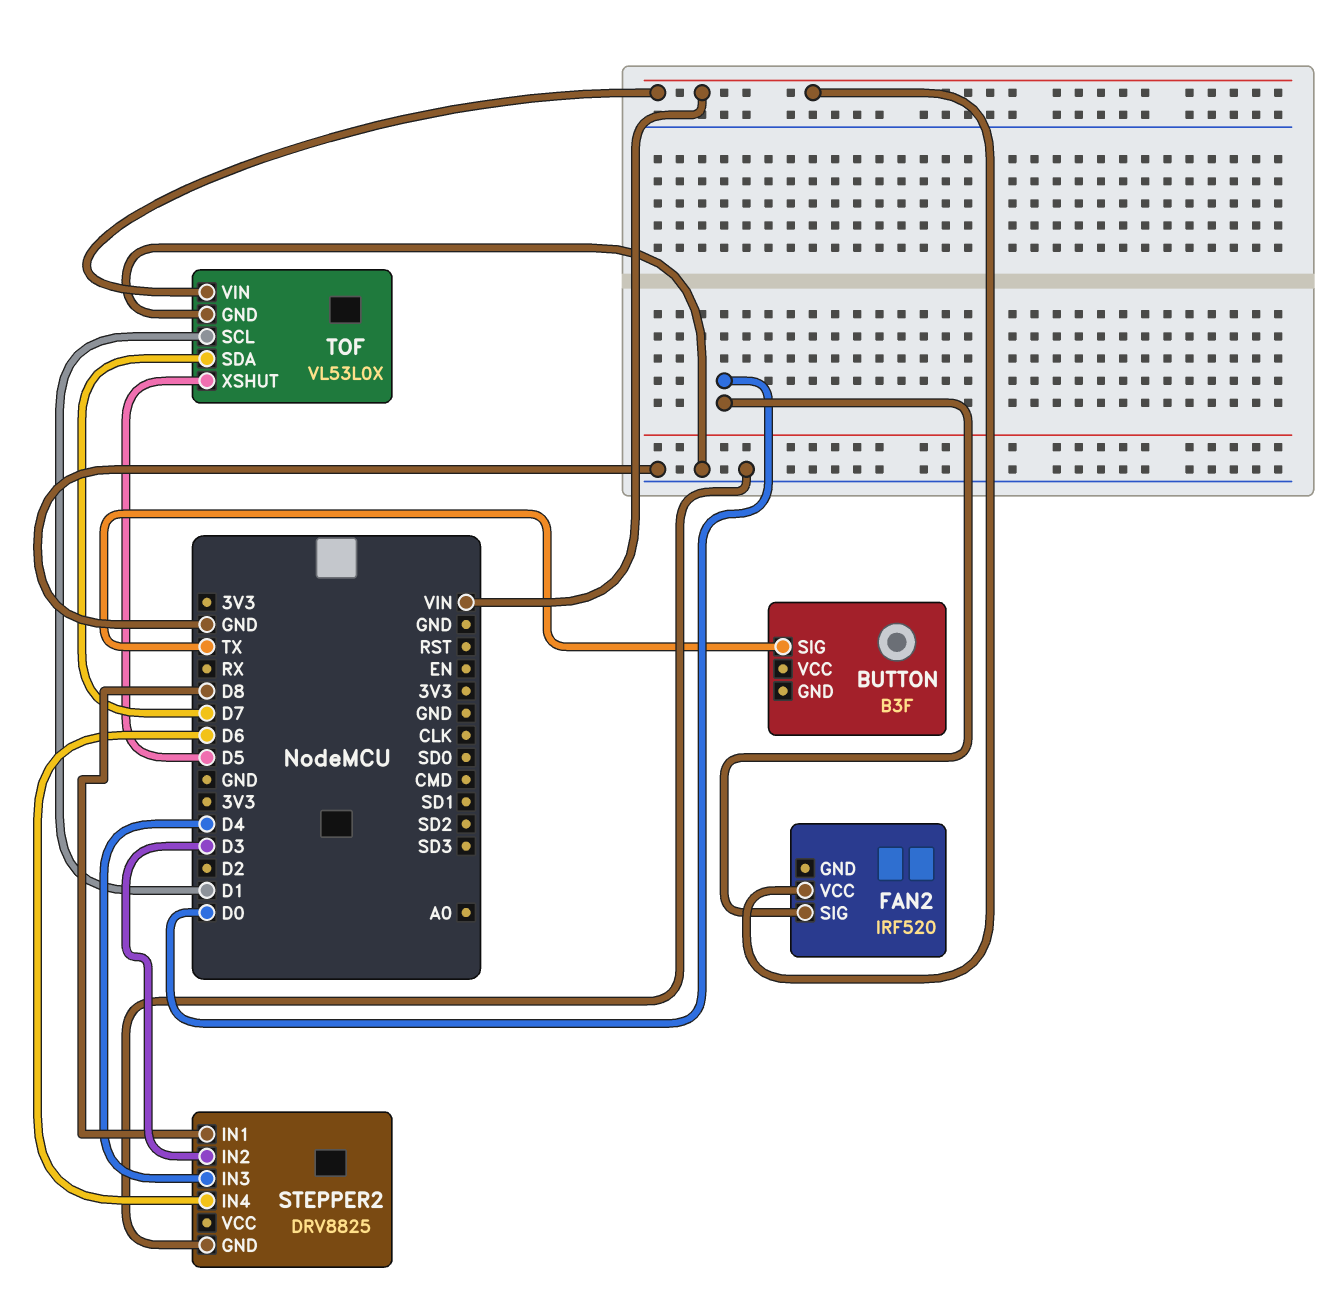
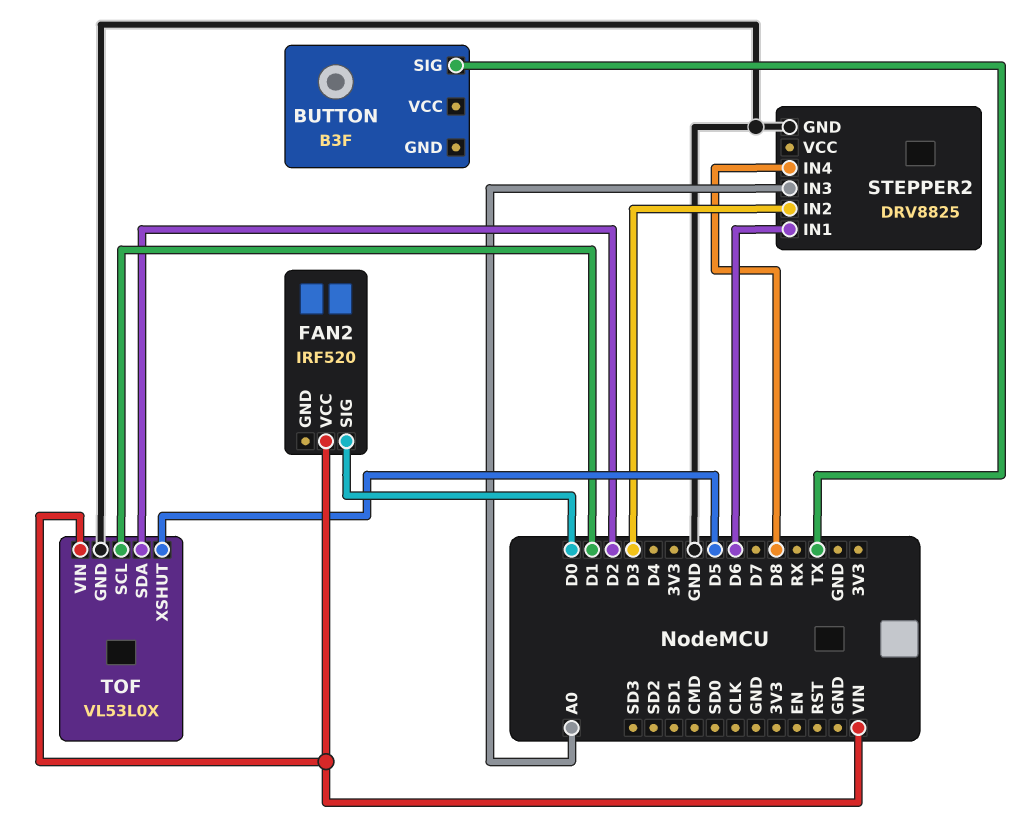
STEPPER2 pin IN1: D8 -> D6
STEPPER2 pin IN3: D4 -> A0
STEPPER2 pin IN4: D6 -> D8
TOF pin SDA: D7 -> D2

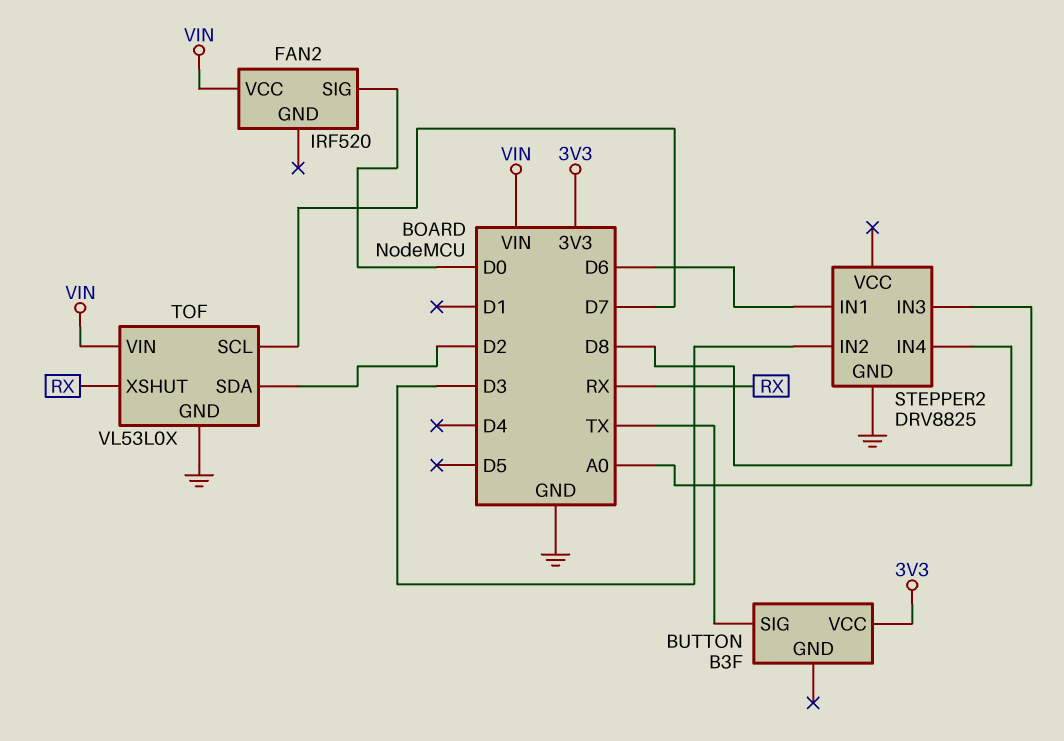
BUTTON pin VCC: none -> 3V3
TOF pin SCL: D1 -> D7
TOF pin XSHUT: D5 -> RX

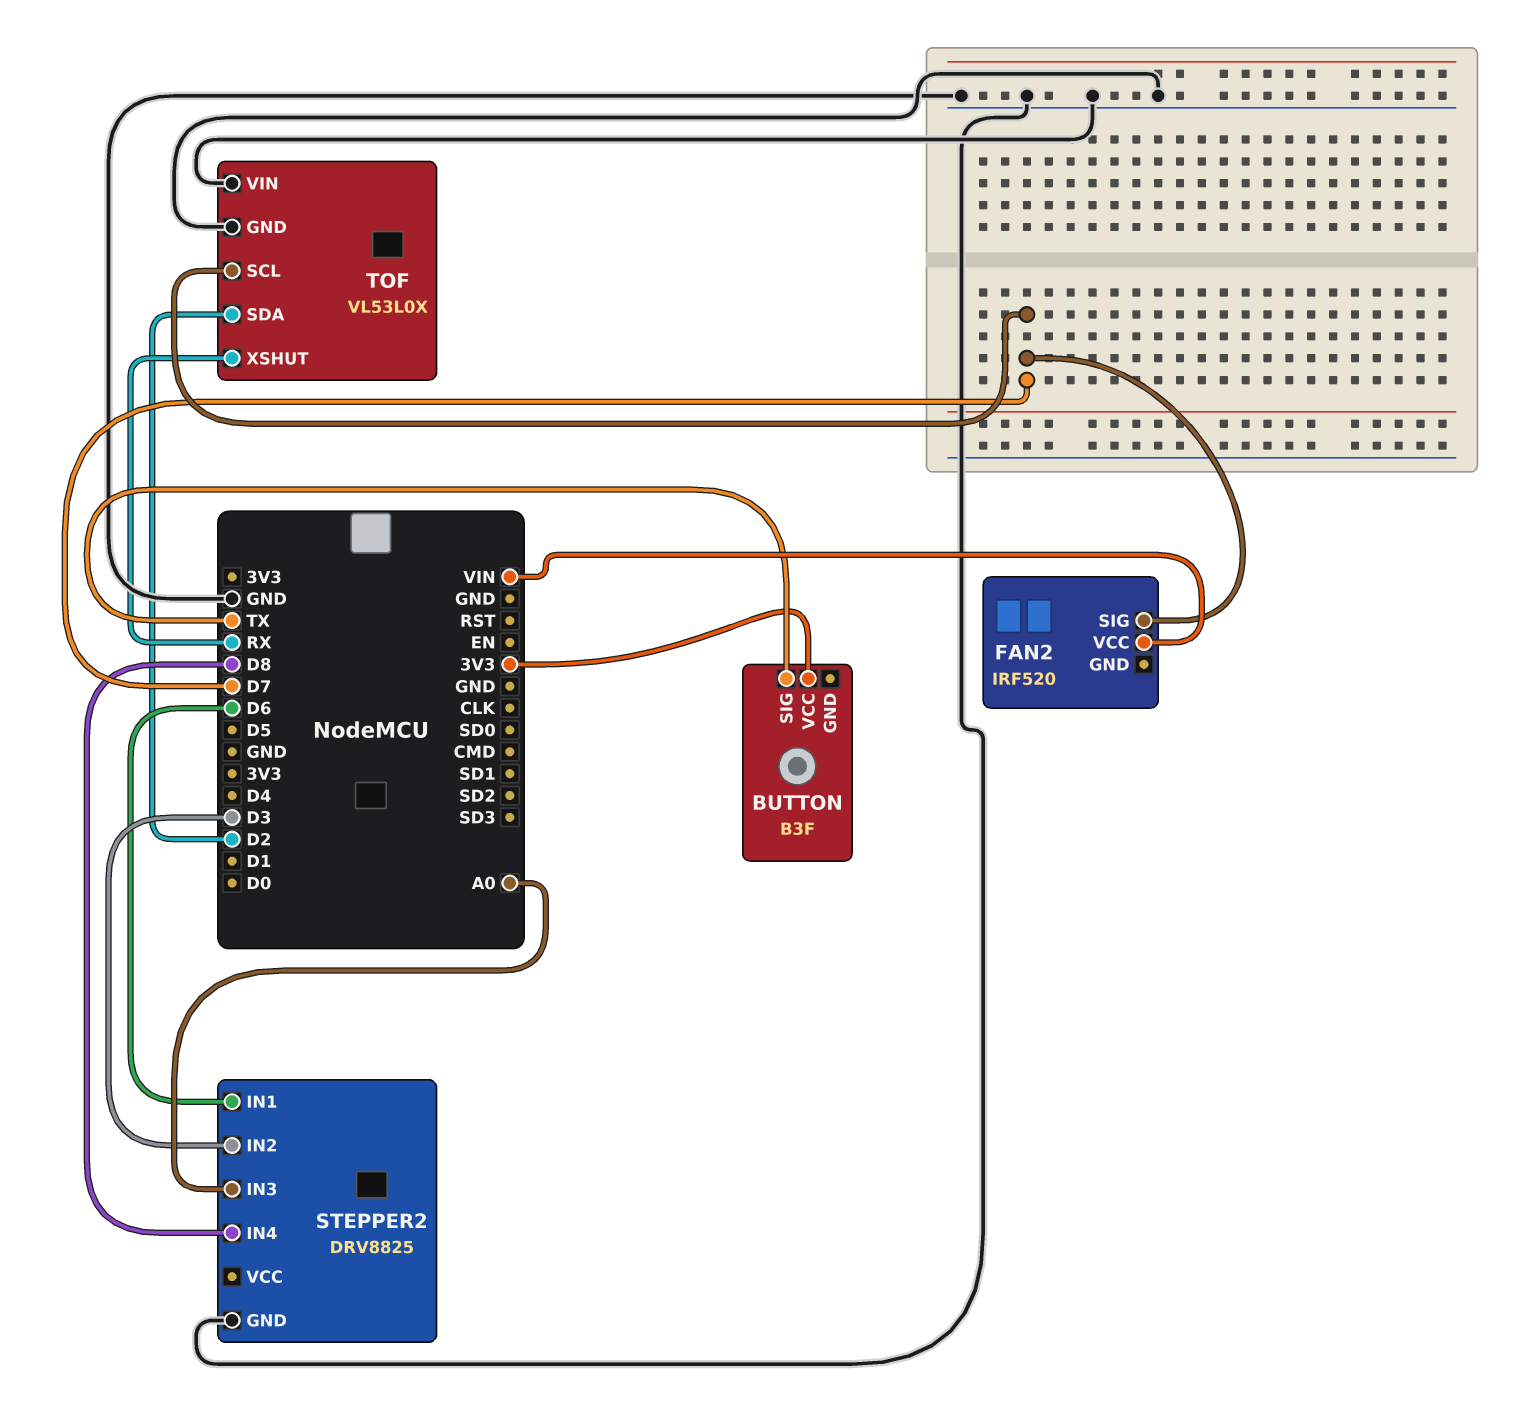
FAN2 pin SIG: D0 -> D7
TOF pin VIN: VIN -> GND

